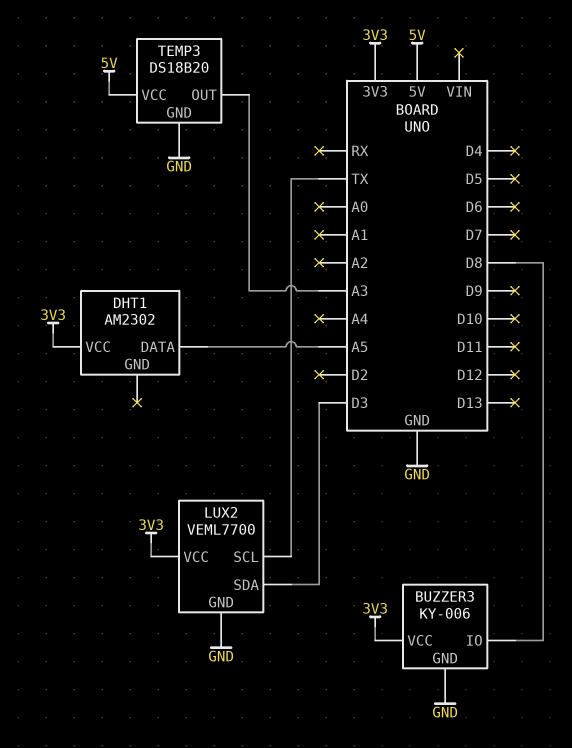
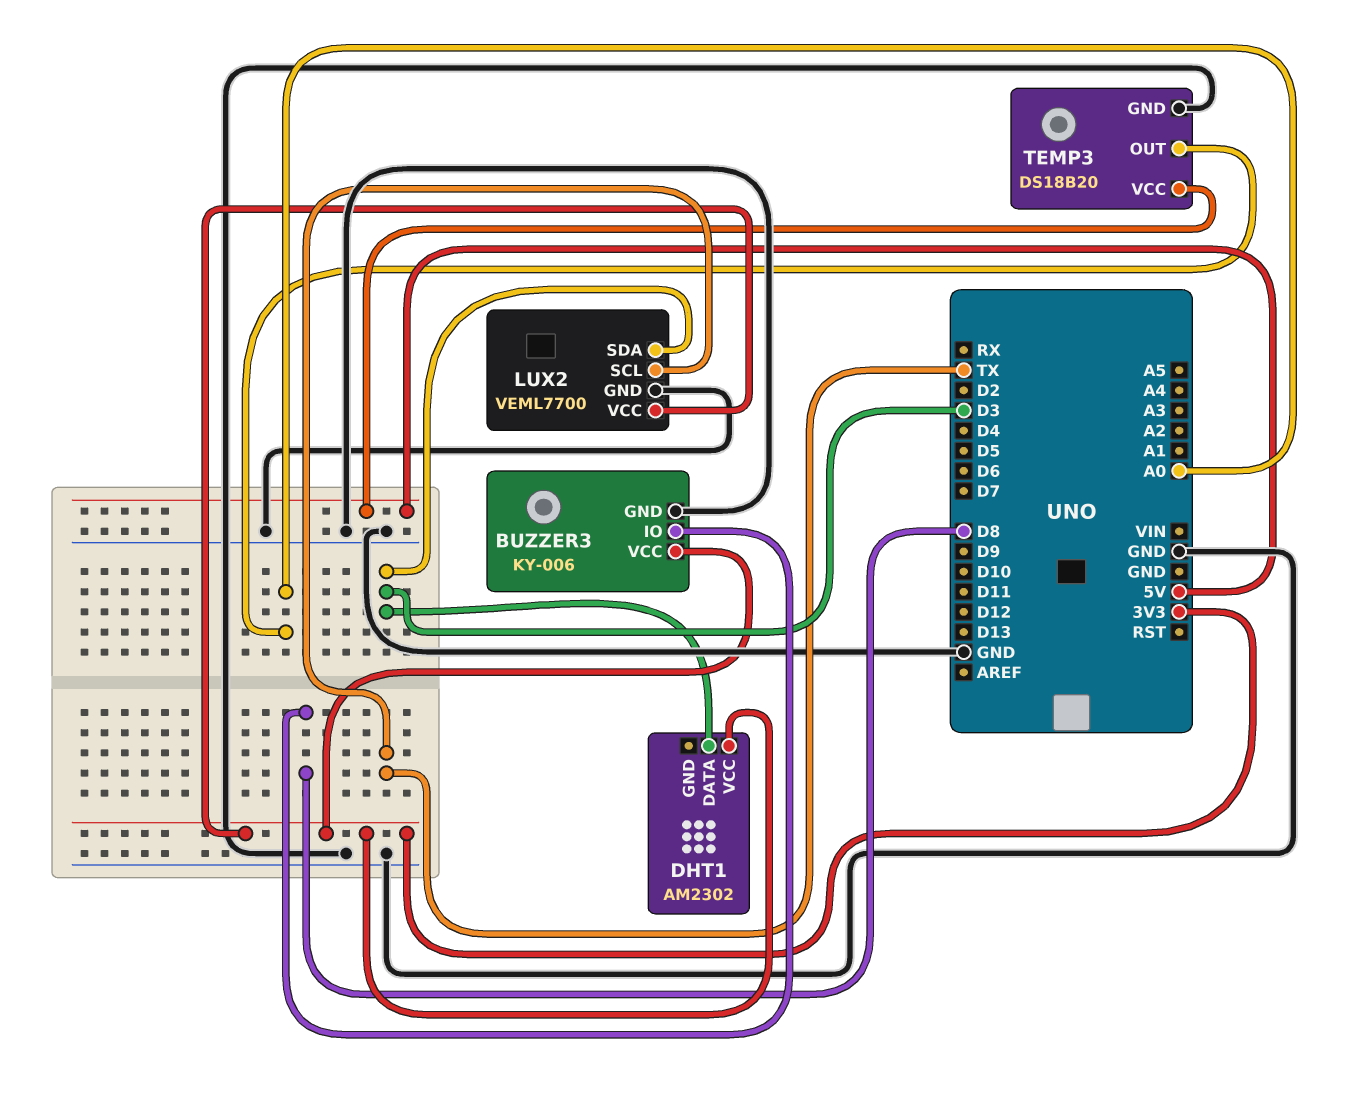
DHT1 pin DATA: A5 -> D3
TEMP3 pin OUT: A3 -> A0

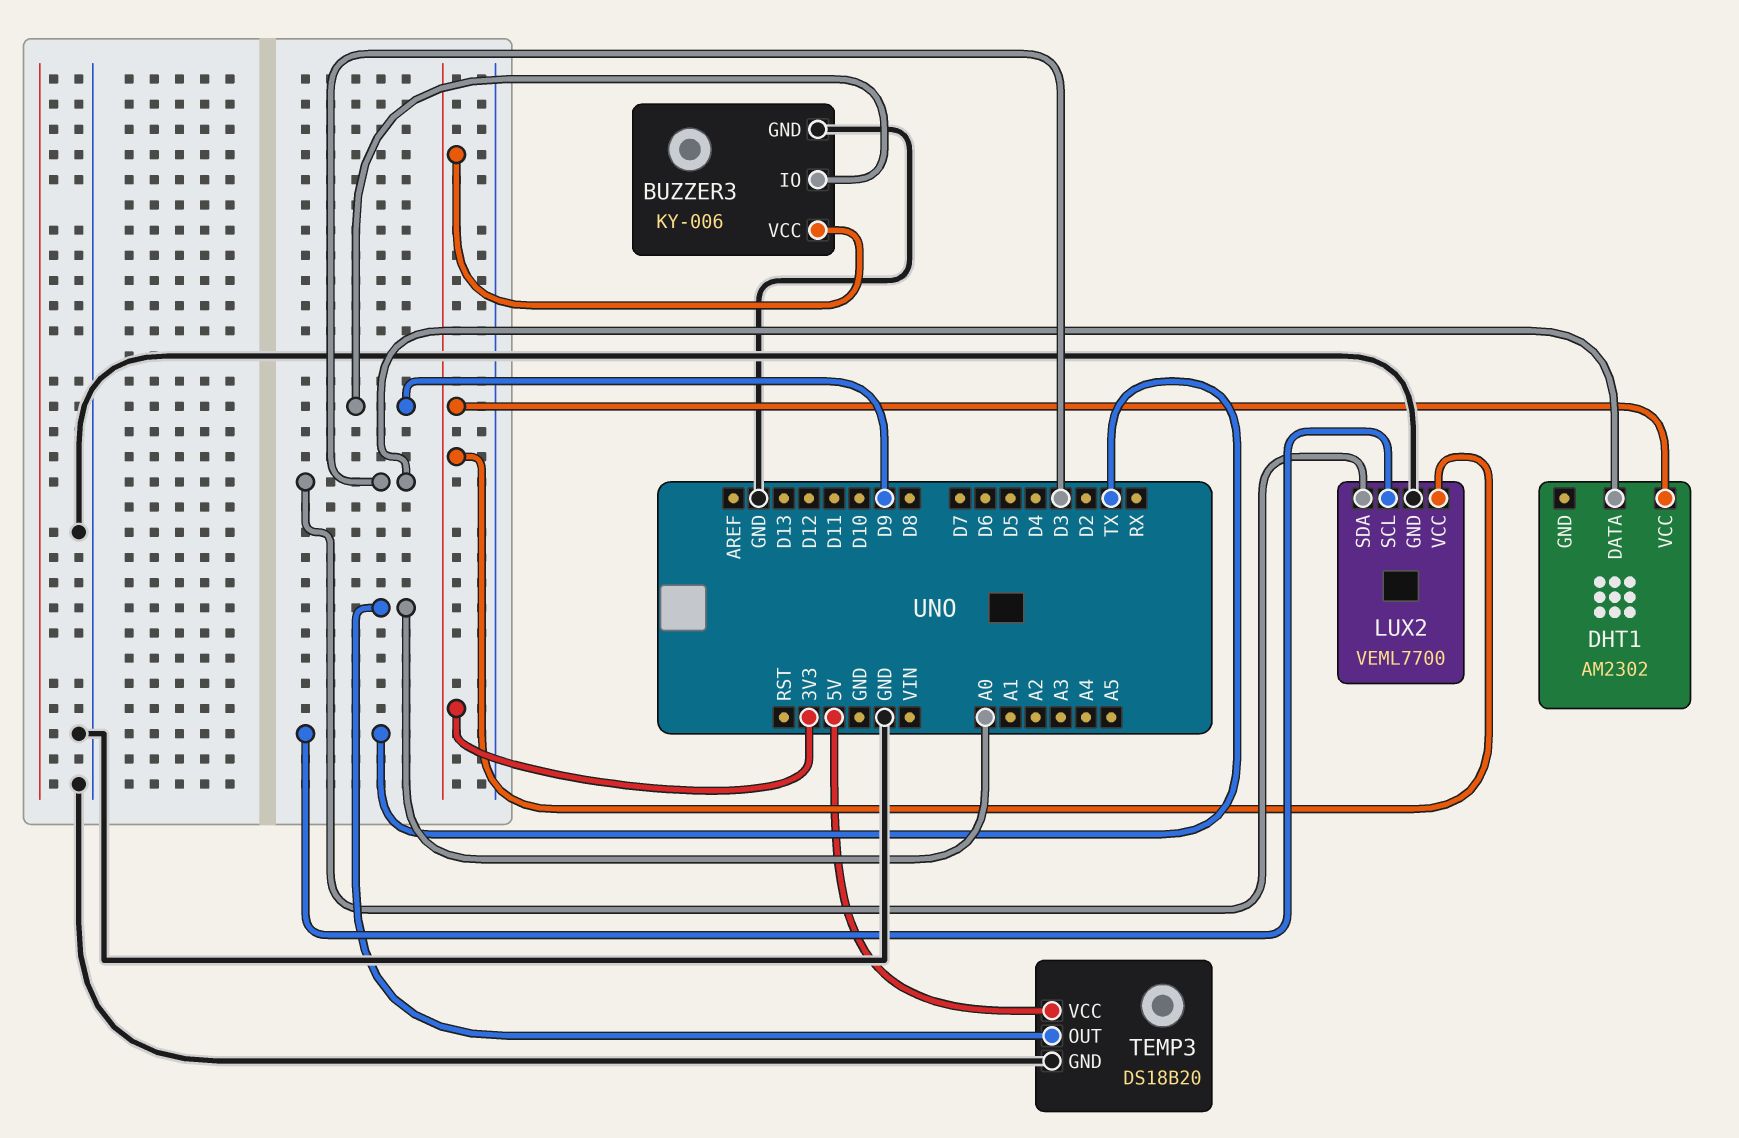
BUZZER3 pin IO: D8 -> D9

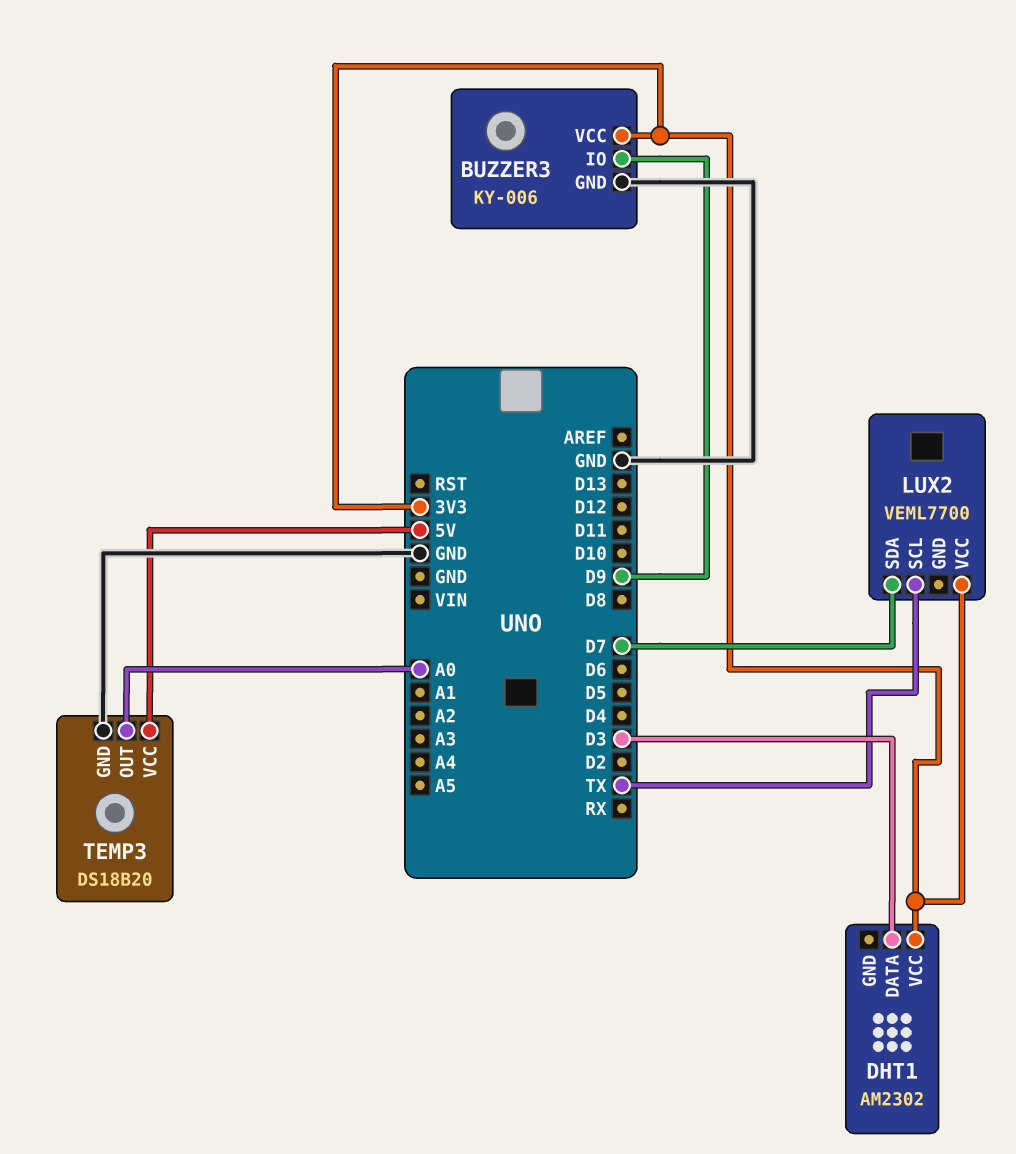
LUX2 pin GND: GND -> none
LUX2 pin SDA: D3 -> D7

